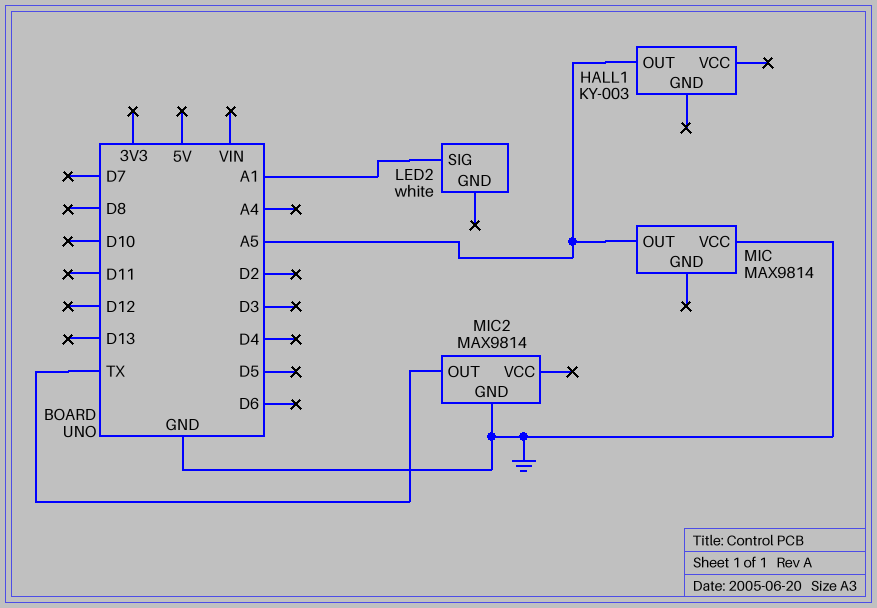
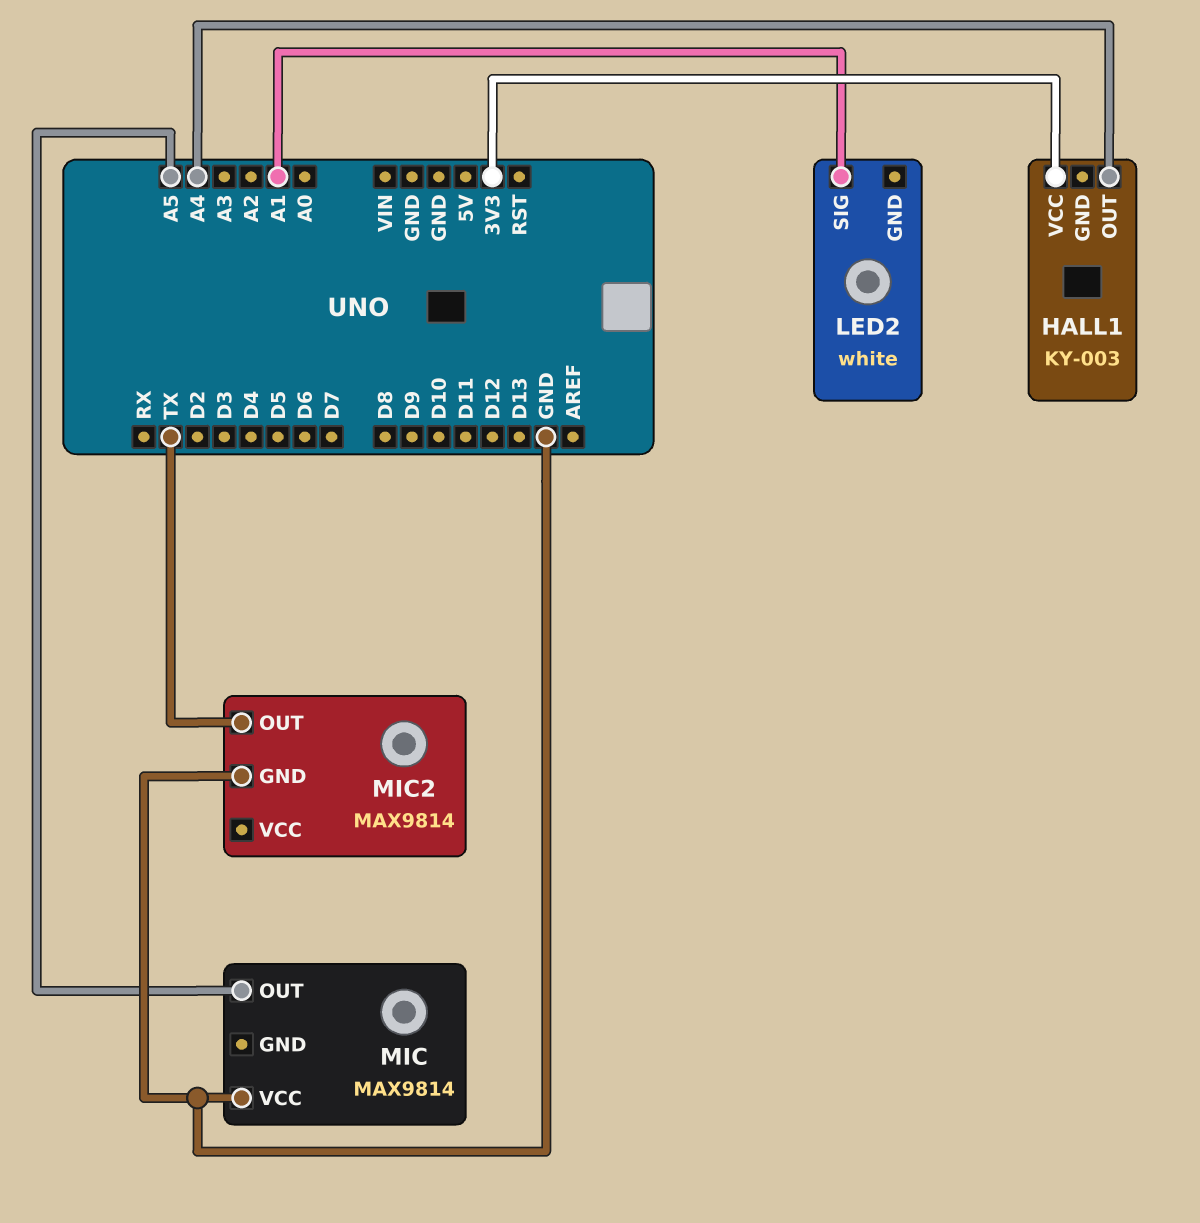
HALL1 pin OUT: A5 -> A4
HALL1 pin VCC: none -> 3V3

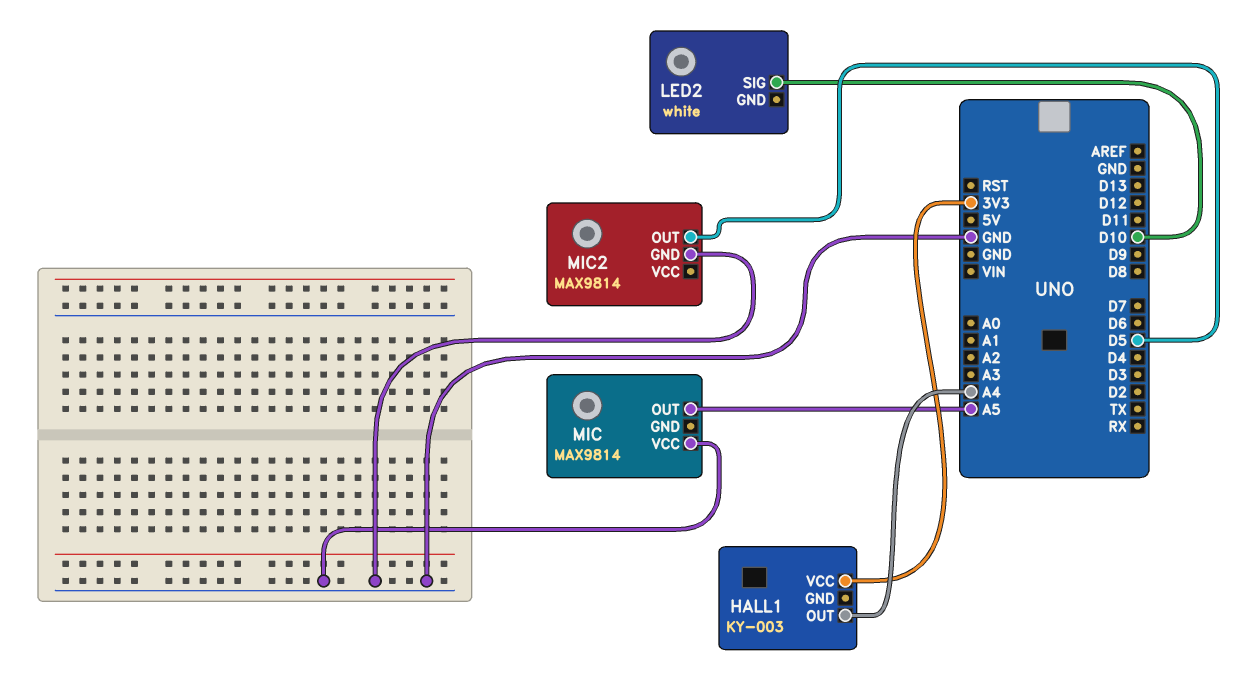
LED2 pin SIG: A1 -> D10
MIC2 pin OUT: TX -> D5

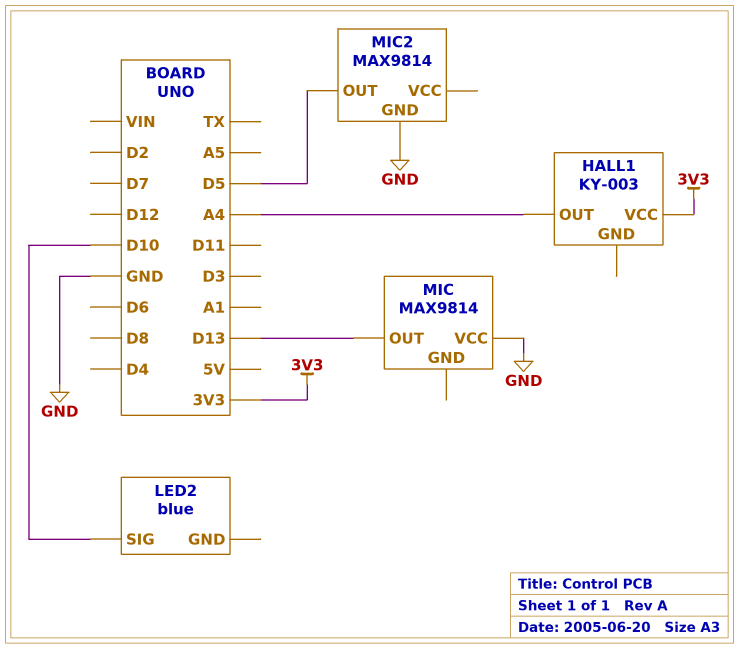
LED2: white -> blue
MIC pin OUT: A5 -> D13

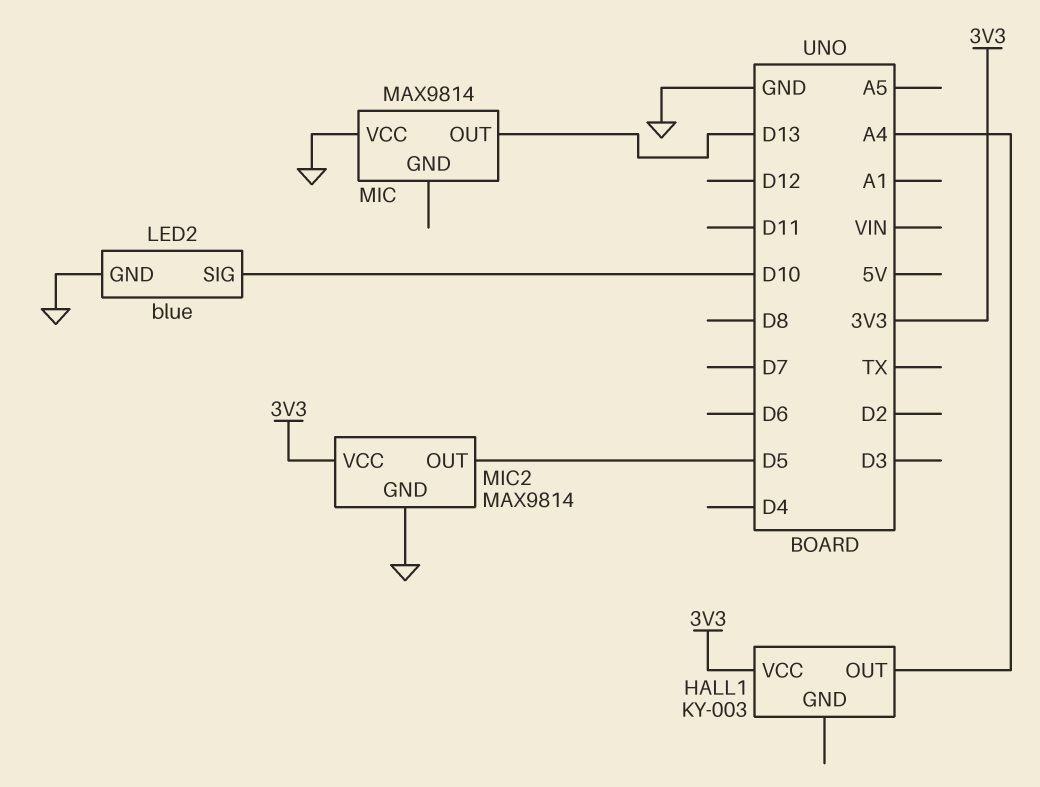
LED2 pin GND: none -> GND
MIC2 pin VCC: none -> 3V3

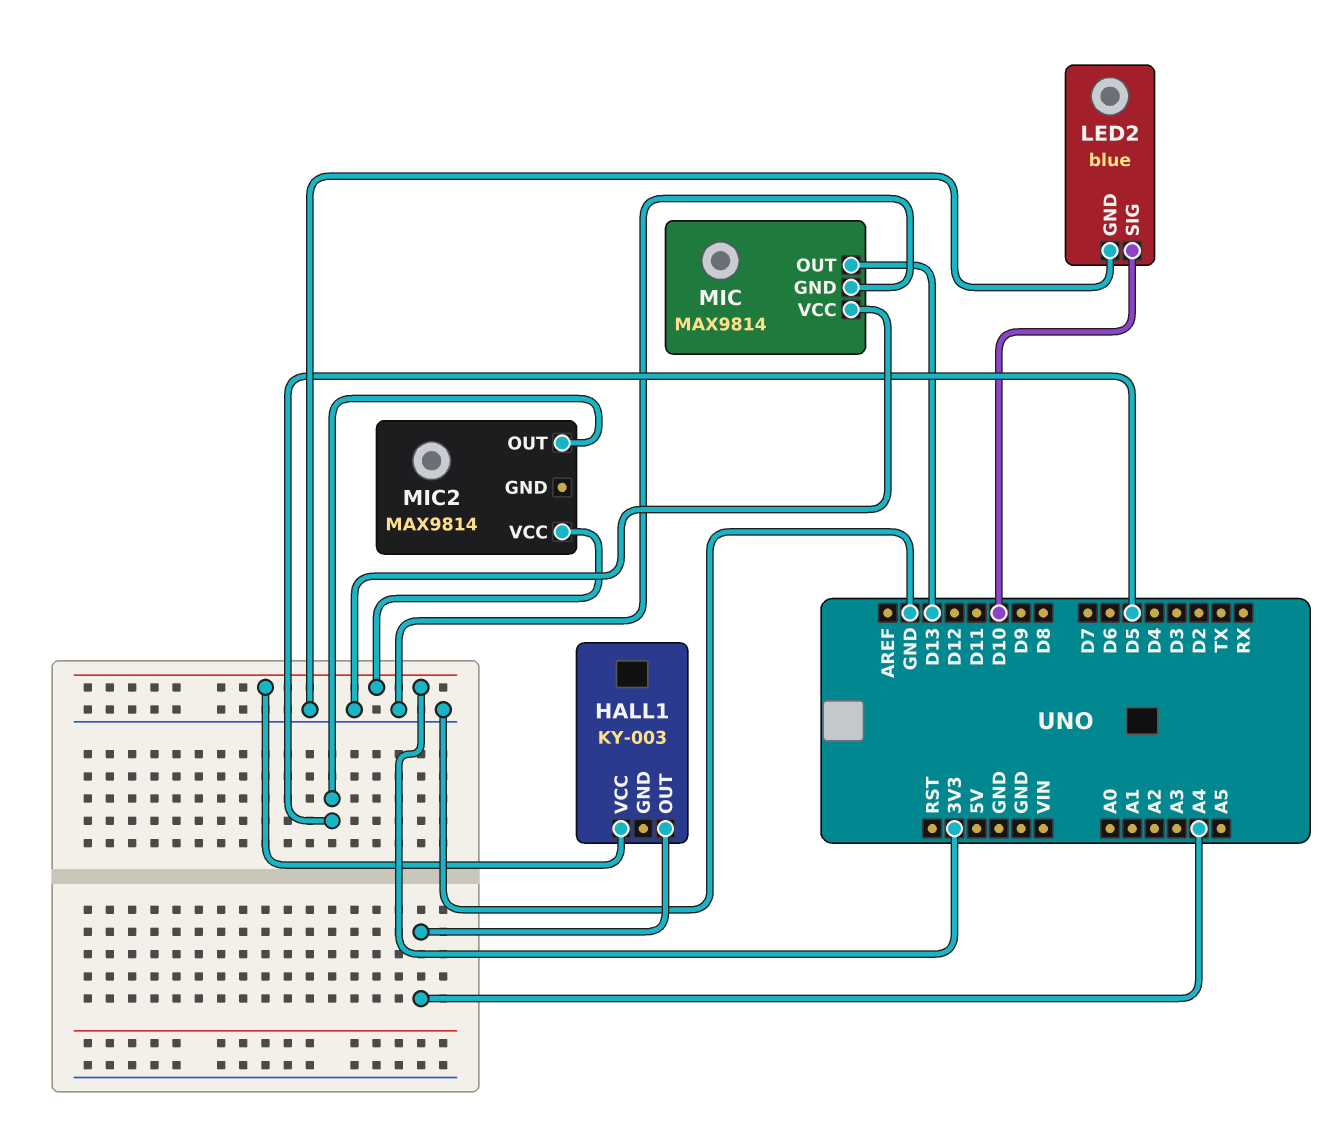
MIC pin GND: none -> GND
MIC2 pin GND: GND -> none

